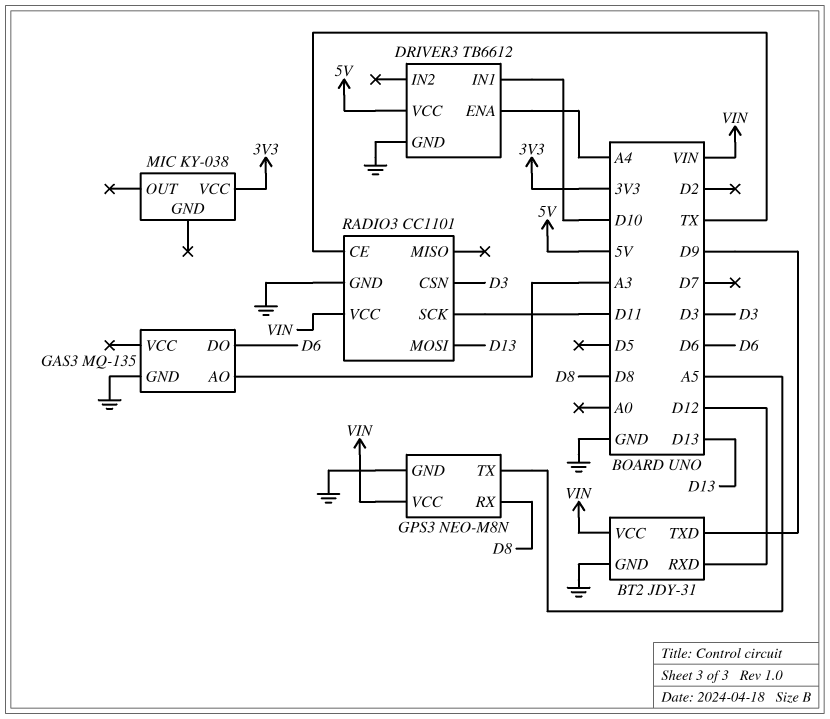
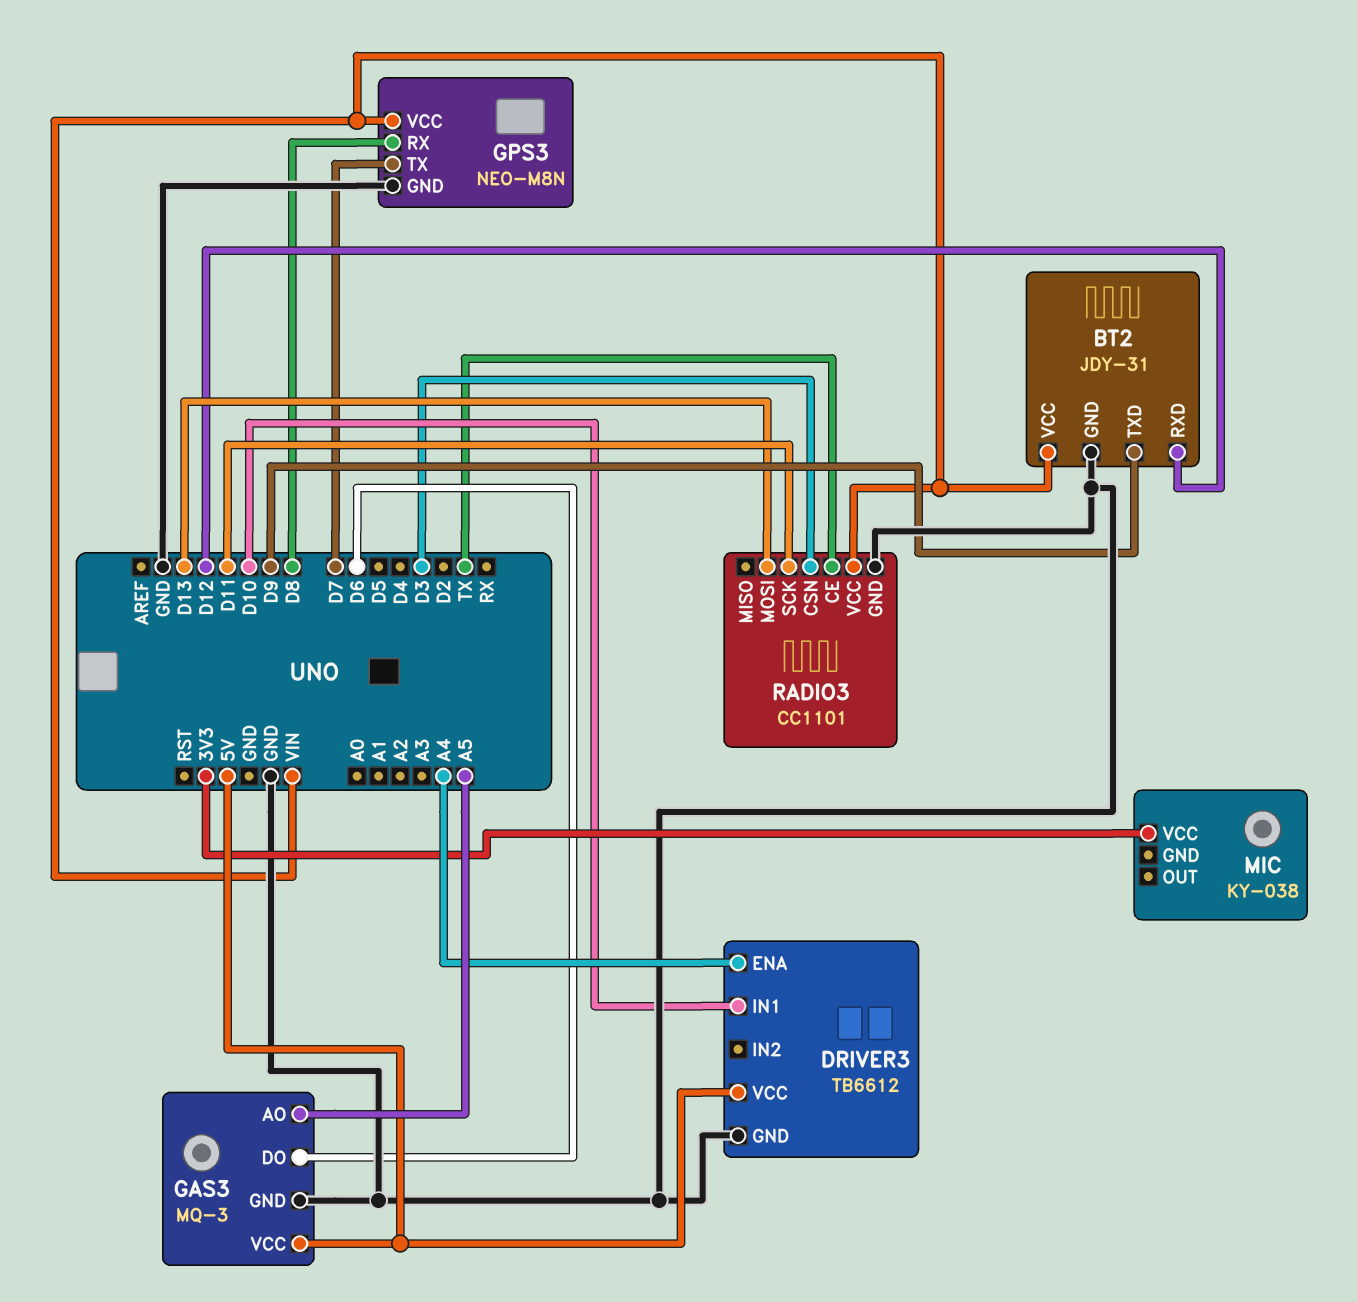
GAS3: MQ-135 -> MQ-3
GAS3 pin AO: A3 -> A5
GAS3 pin VCC: none -> 5V
GPS3 pin TX: A5 -> D7

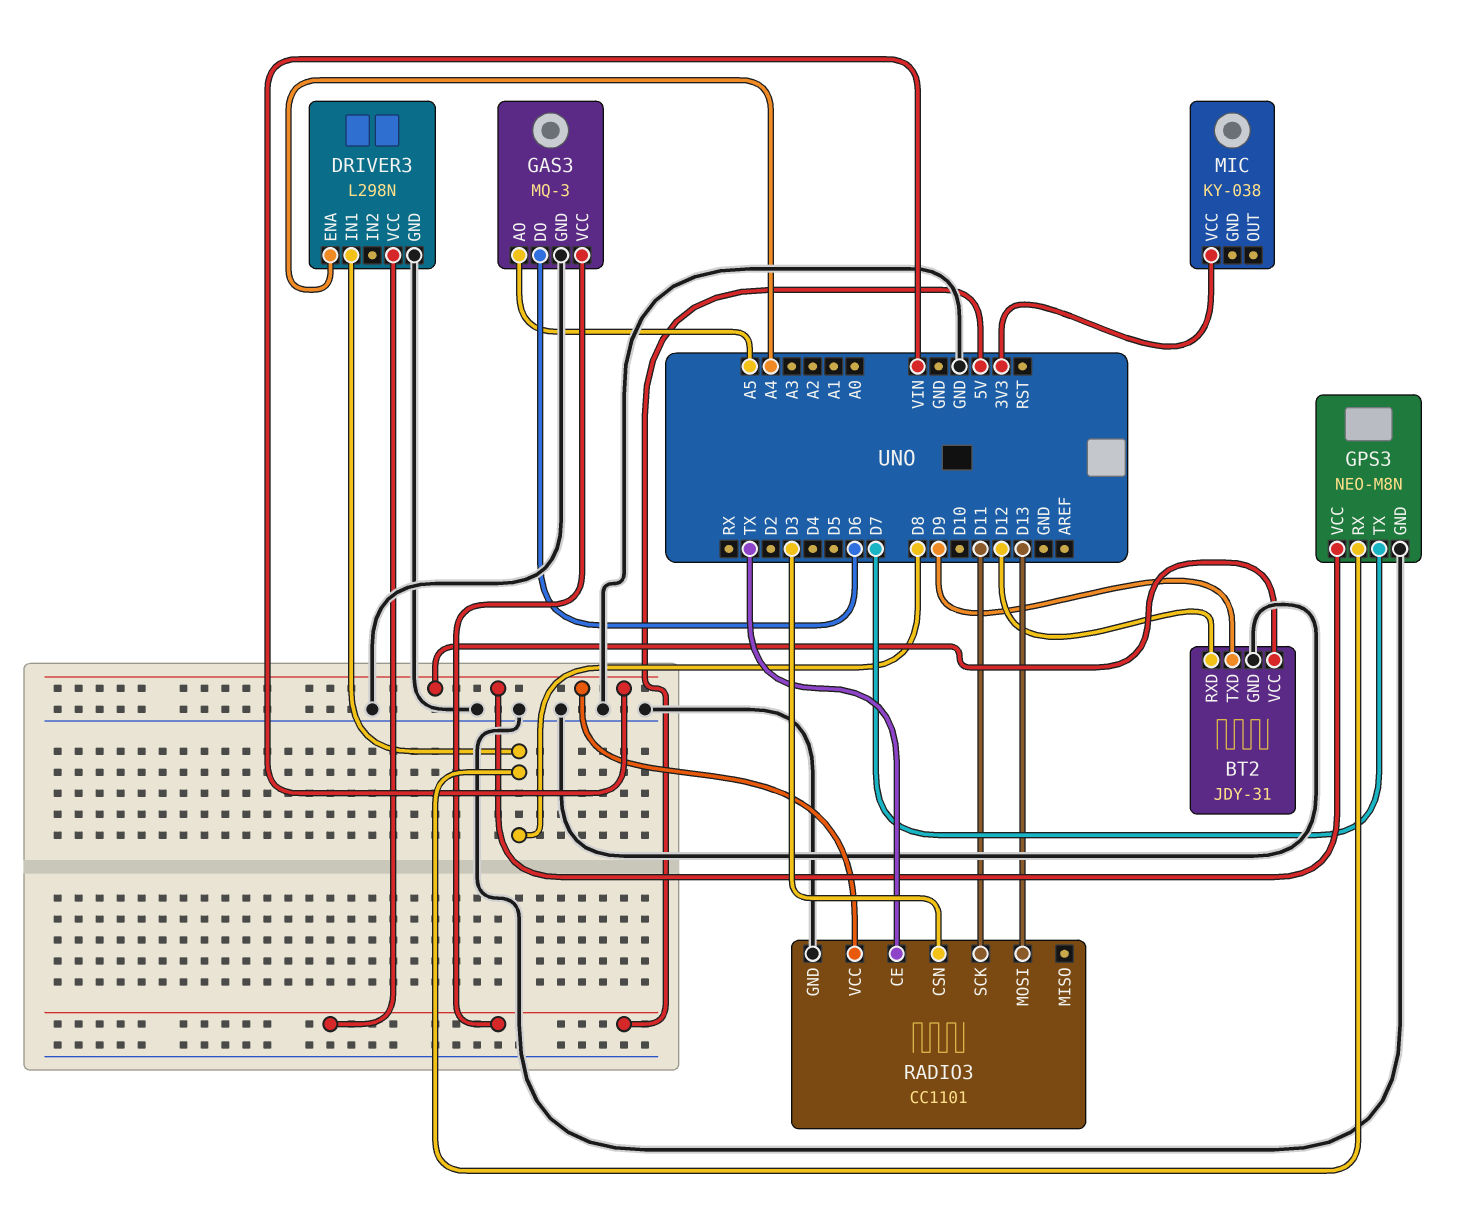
DRIVER3: TB6612 -> L298N
DRIVER3 pin IN1: D10 -> D8

